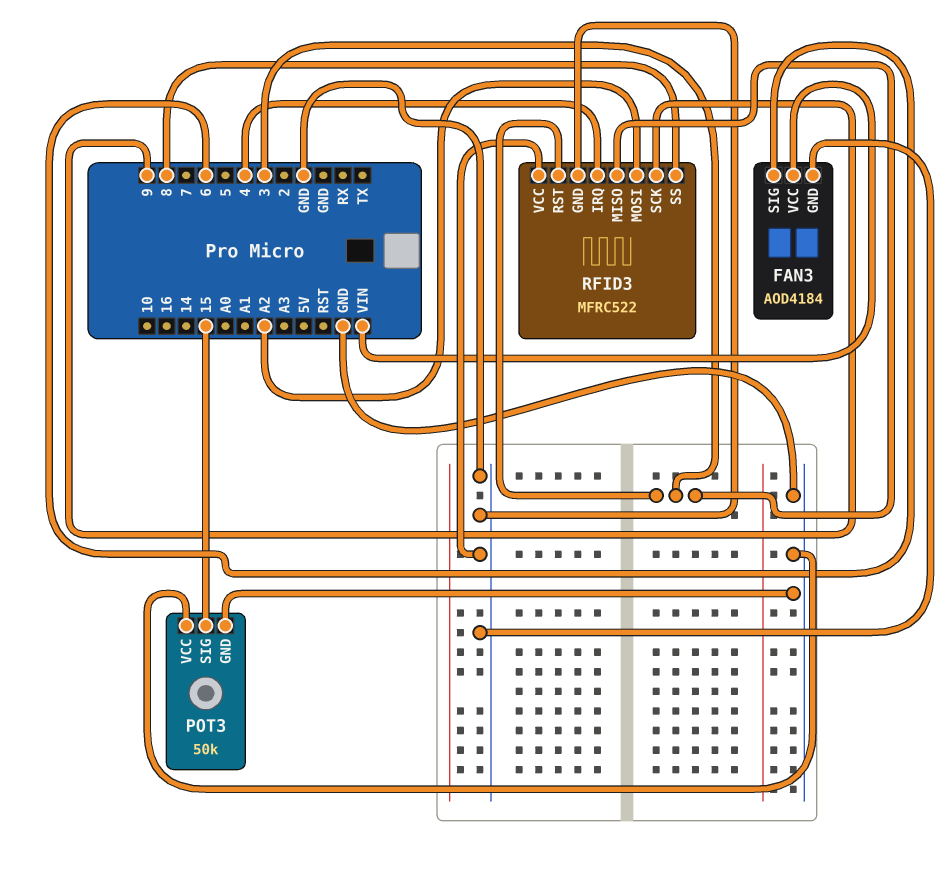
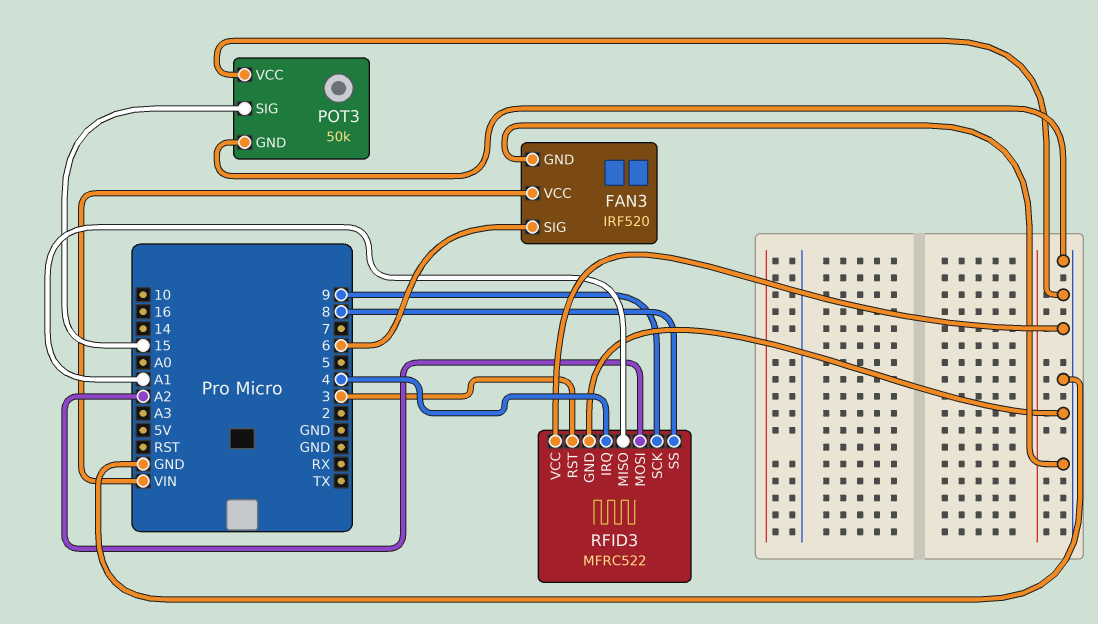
FAN3: AOD4184 -> IRF520
RFID3 pin MISO: 3 -> A1

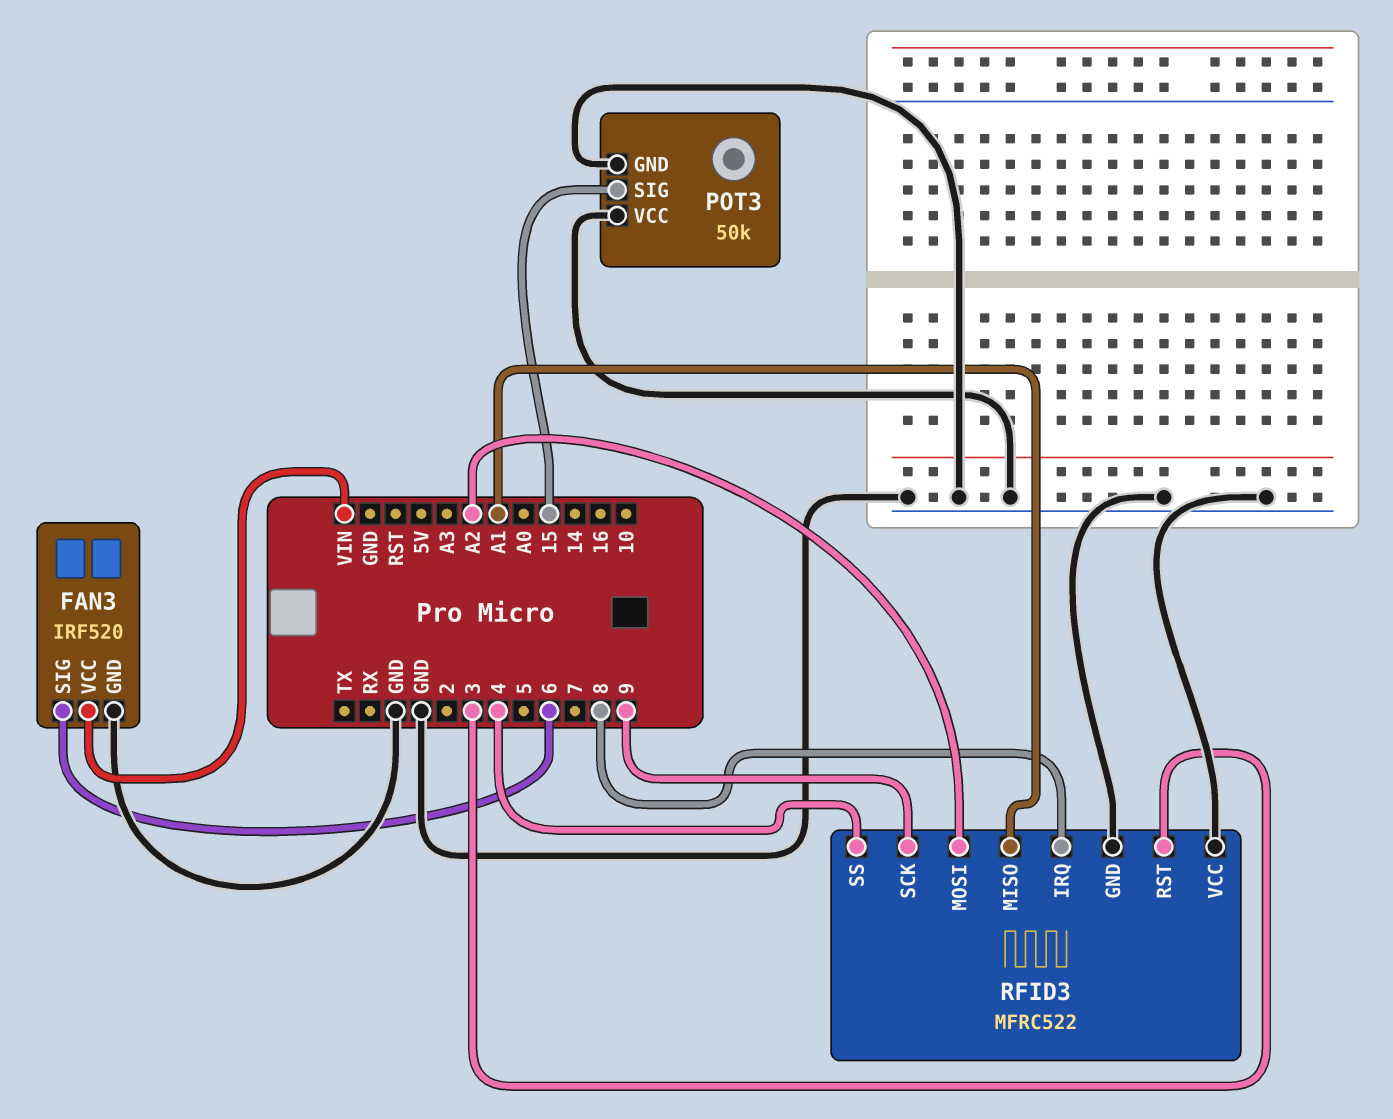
RFID3 pin IRQ: 4 -> 8
RFID3 pin SS: 8 -> 4

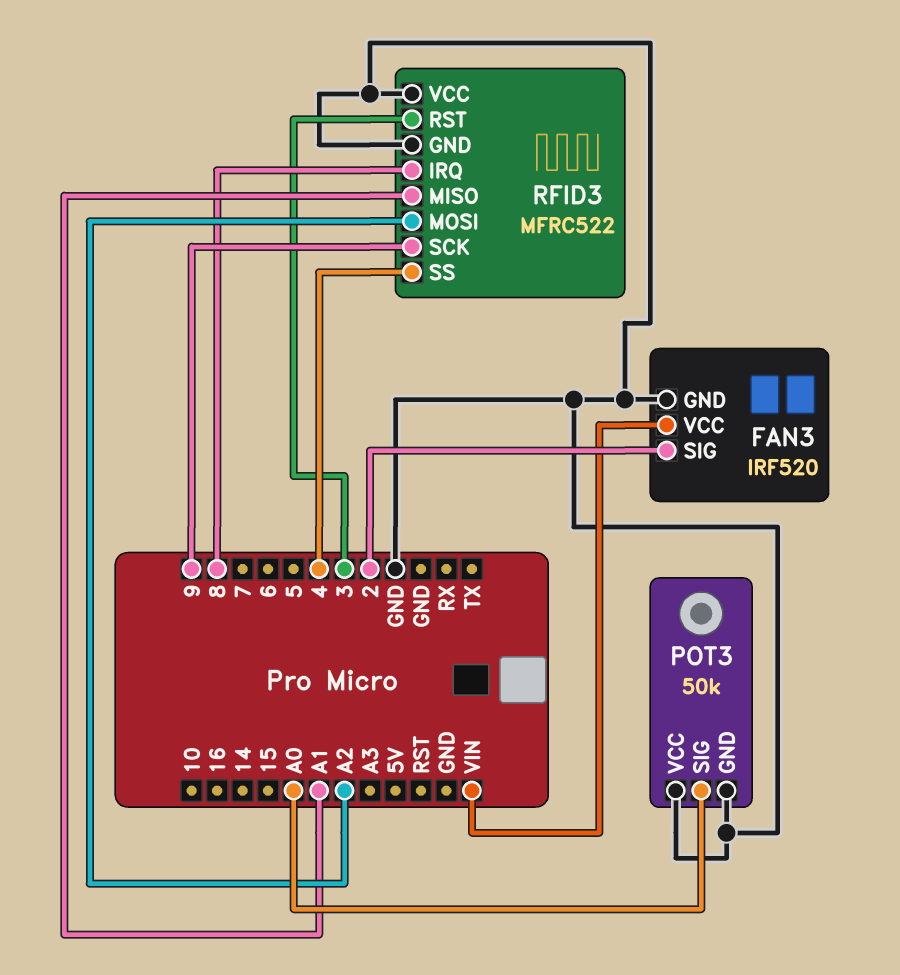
FAN3 pin SIG: 6 -> 2
POT3 pin SIG: 15 -> A0

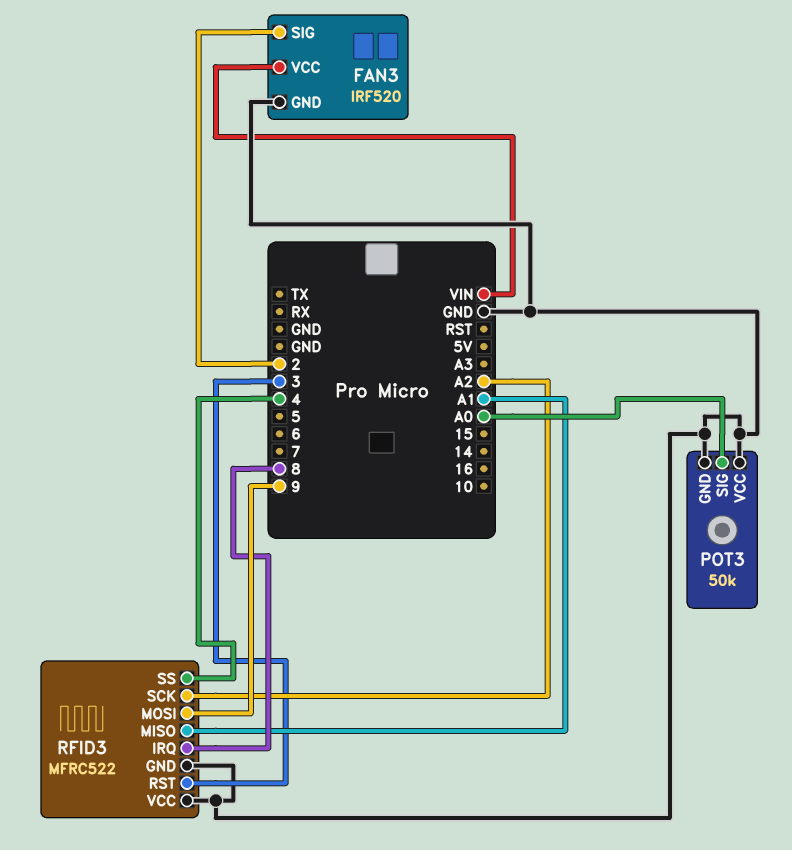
RFID3 pin MOSI: A2 -> 9
RFID3 pin SCK: 9 -> A2

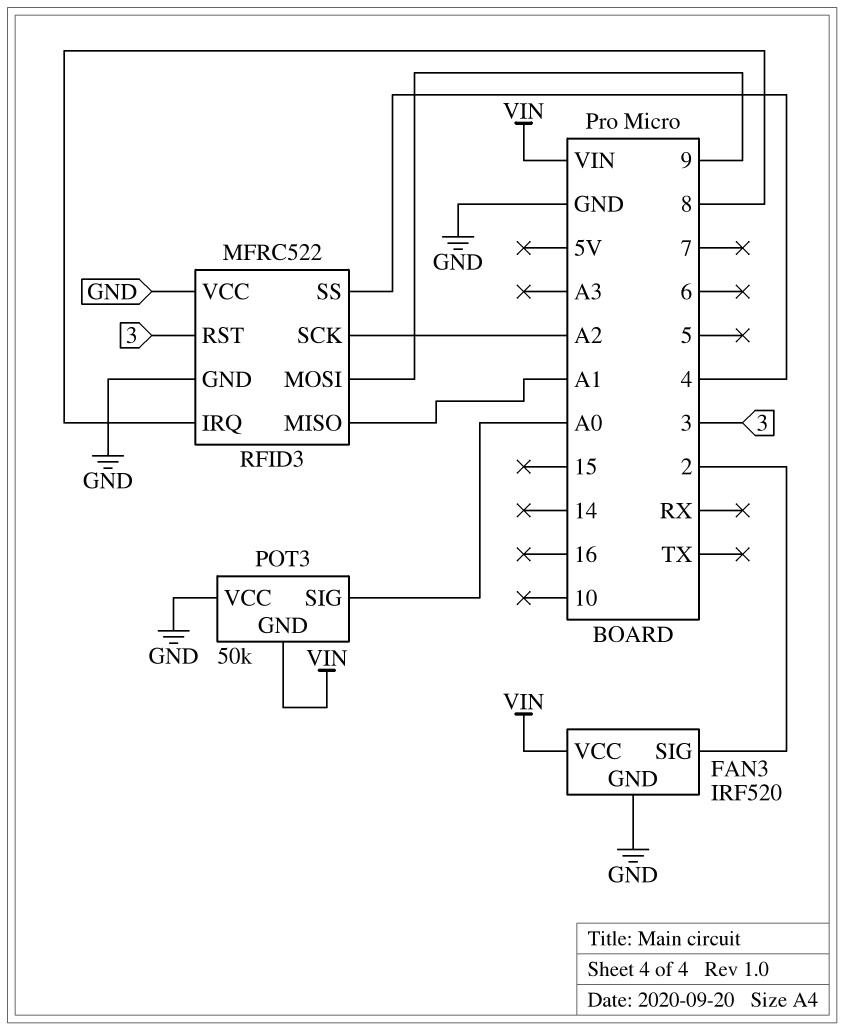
POT3 pin GND: GND -> VIN

